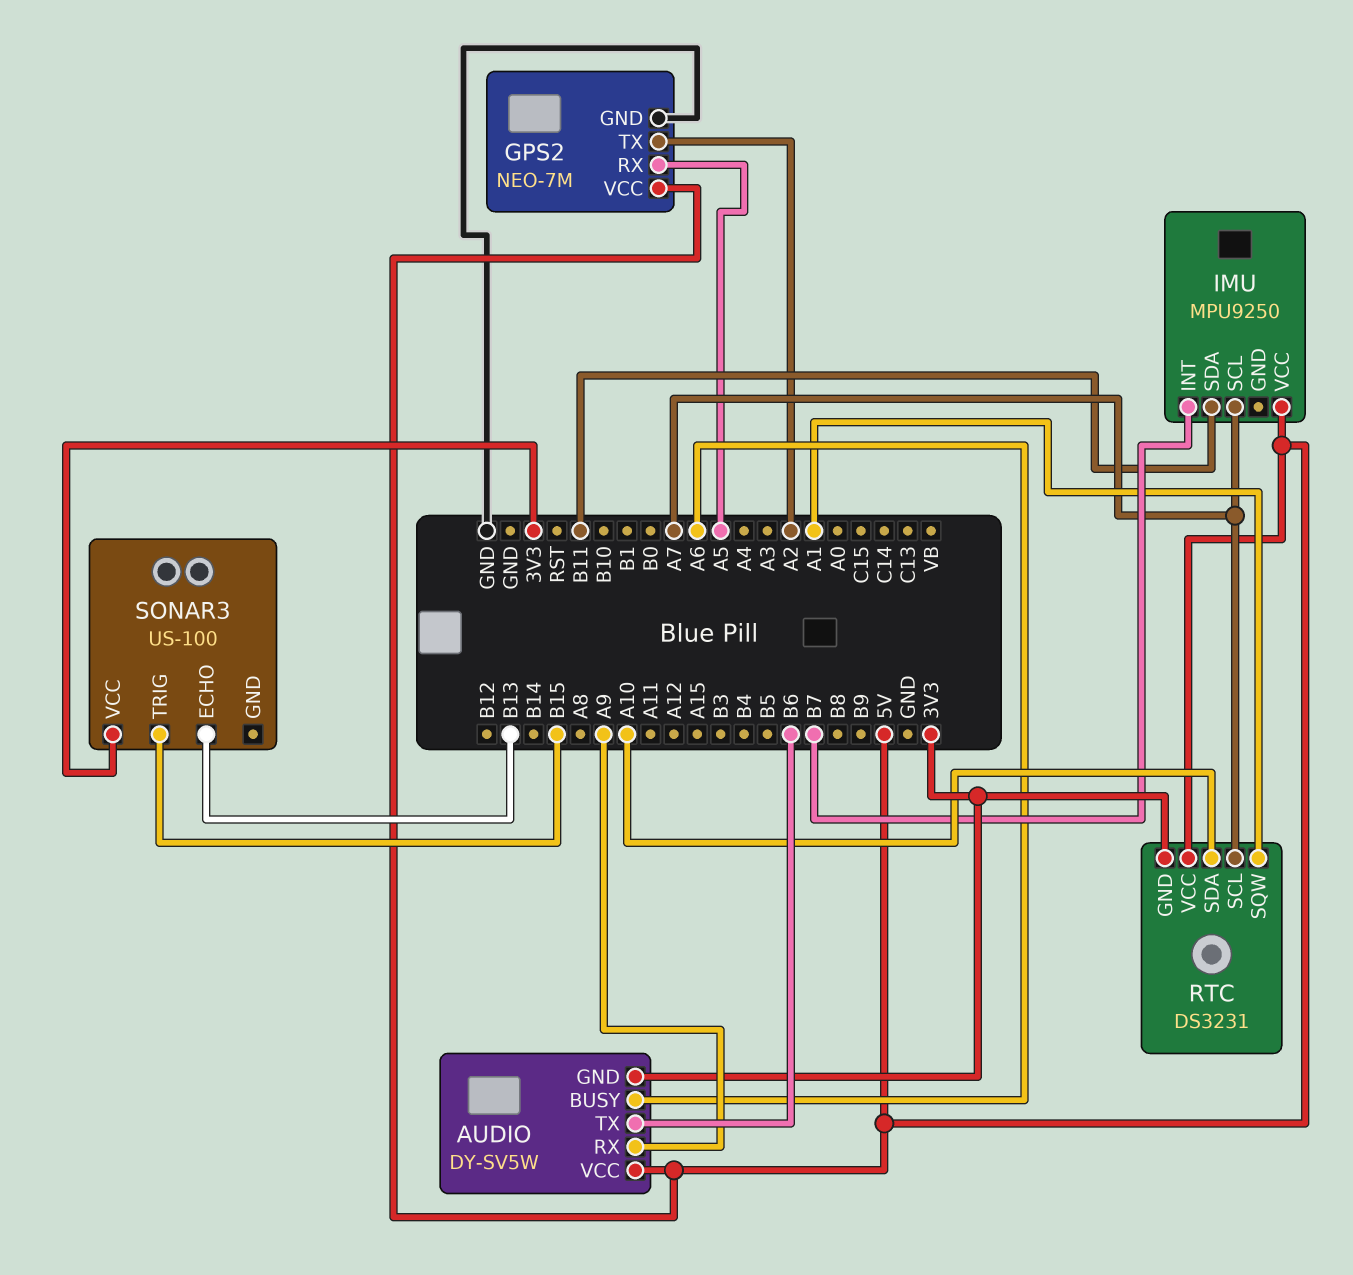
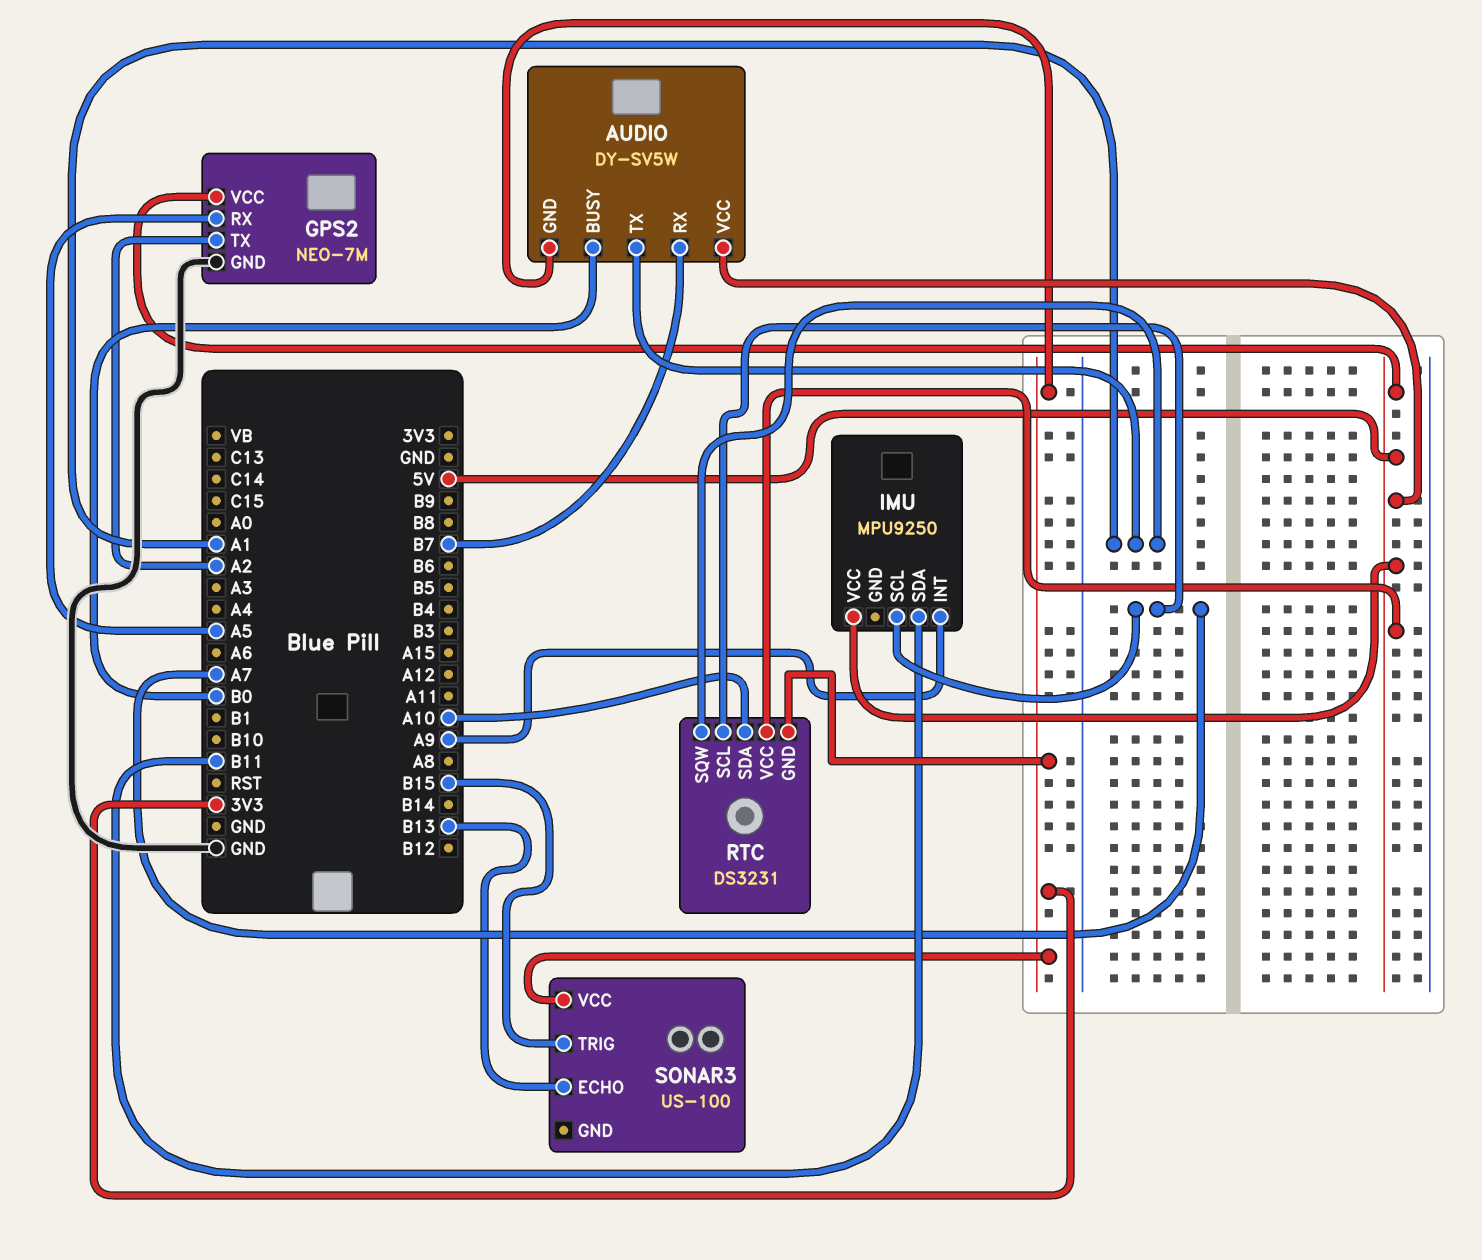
AUDIO pin BUSY: A6 -> B0
AUDIO pin RX: A9 -> B7
AUDIO pin TX: B6 -> A1
IMU pin INT: B7 -> A9

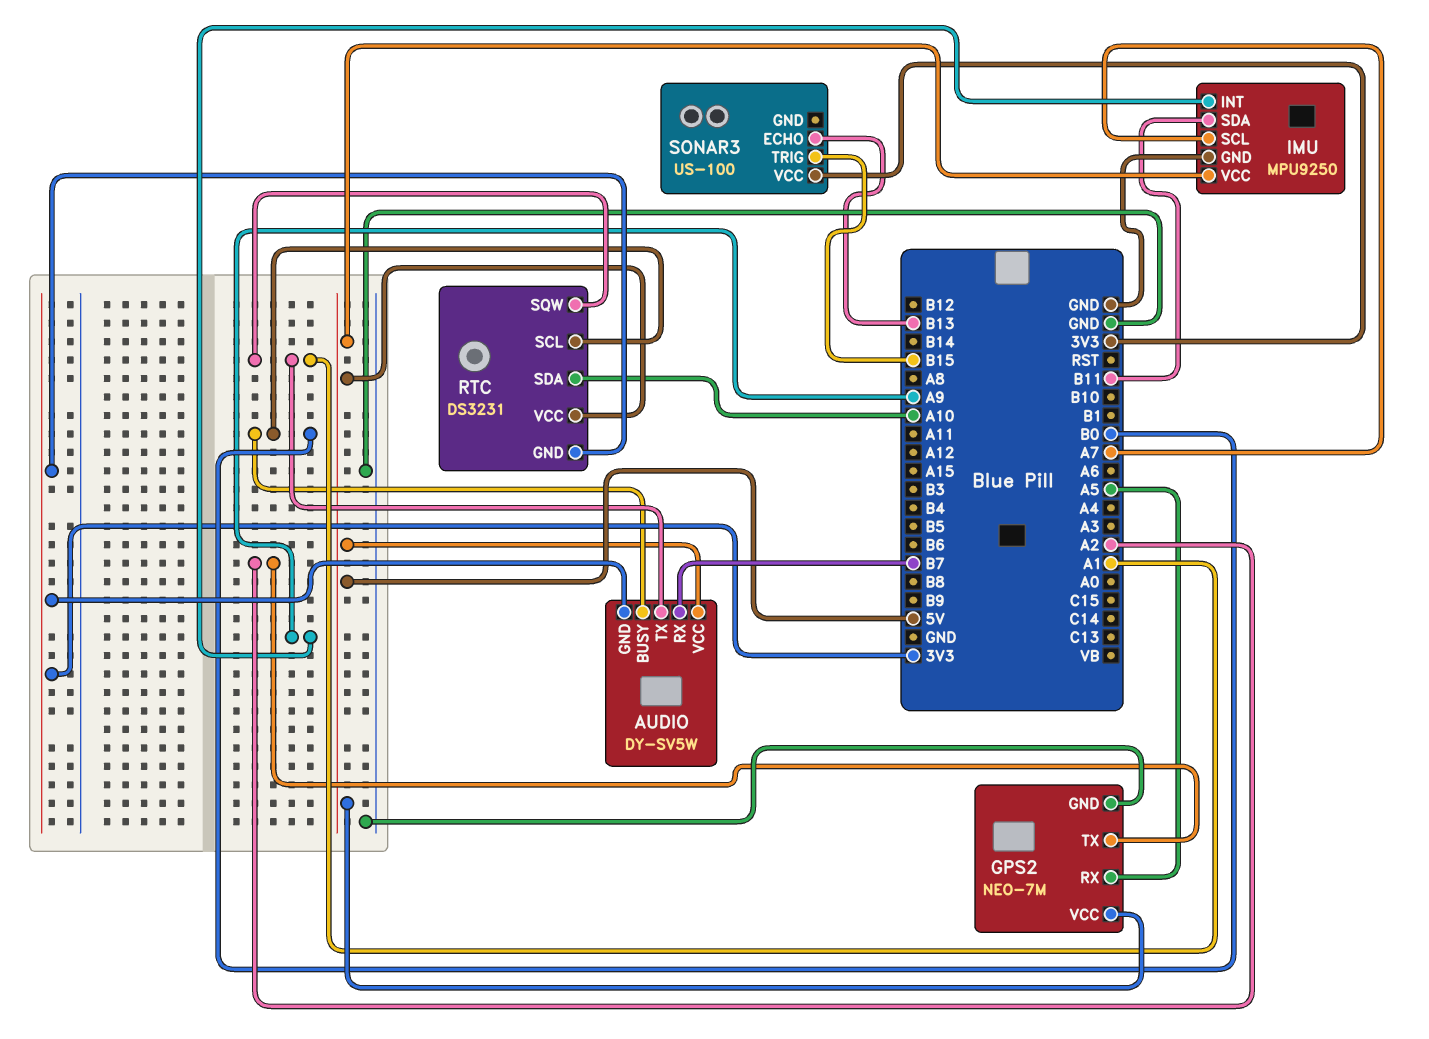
IMU pin GND: none -> GND
RTC pin SCL: A7 -> B0

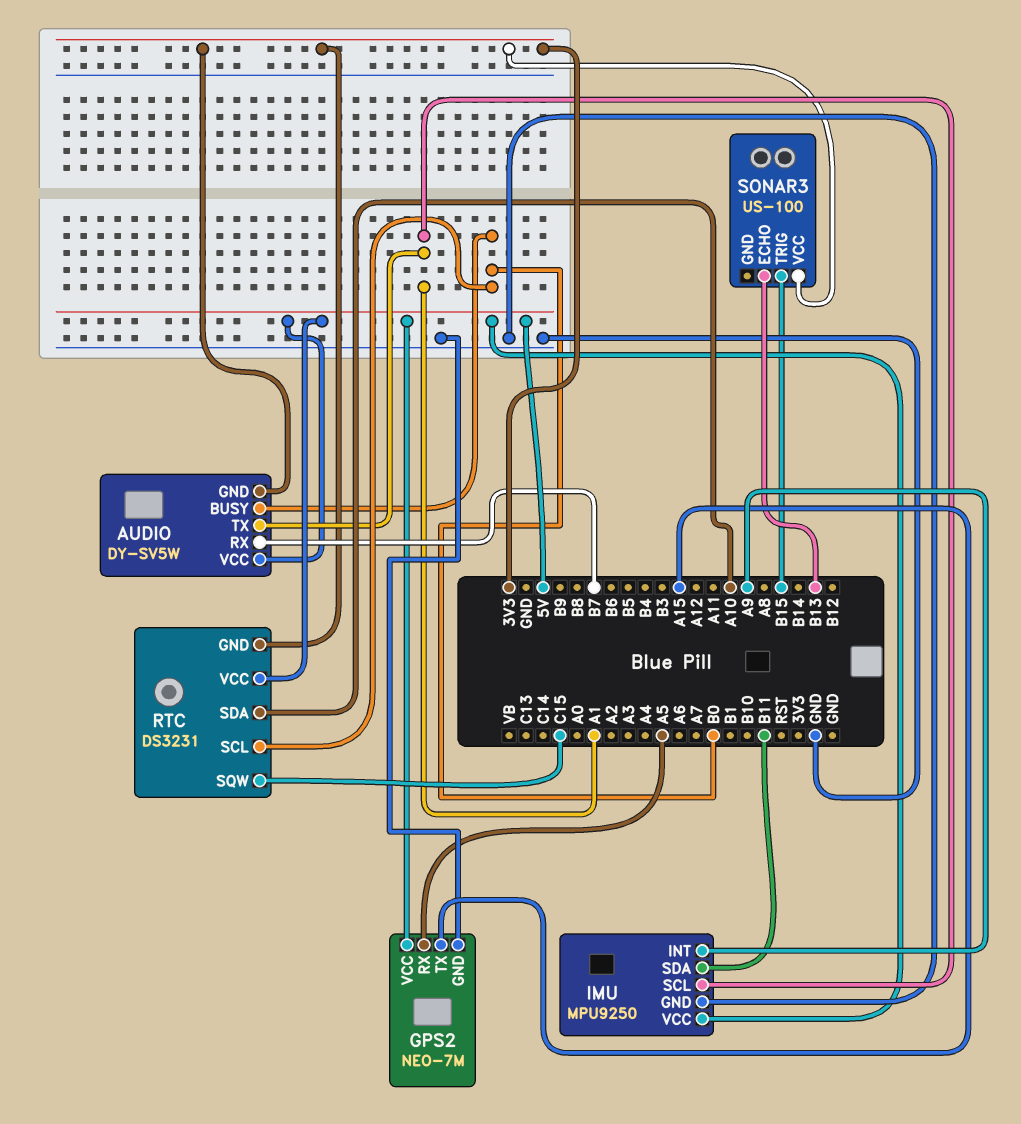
GPS2 pin TX: A2 -> A15
IMU pin SCL: A7 -> A1
RTC pin SQW: A1 -> C15

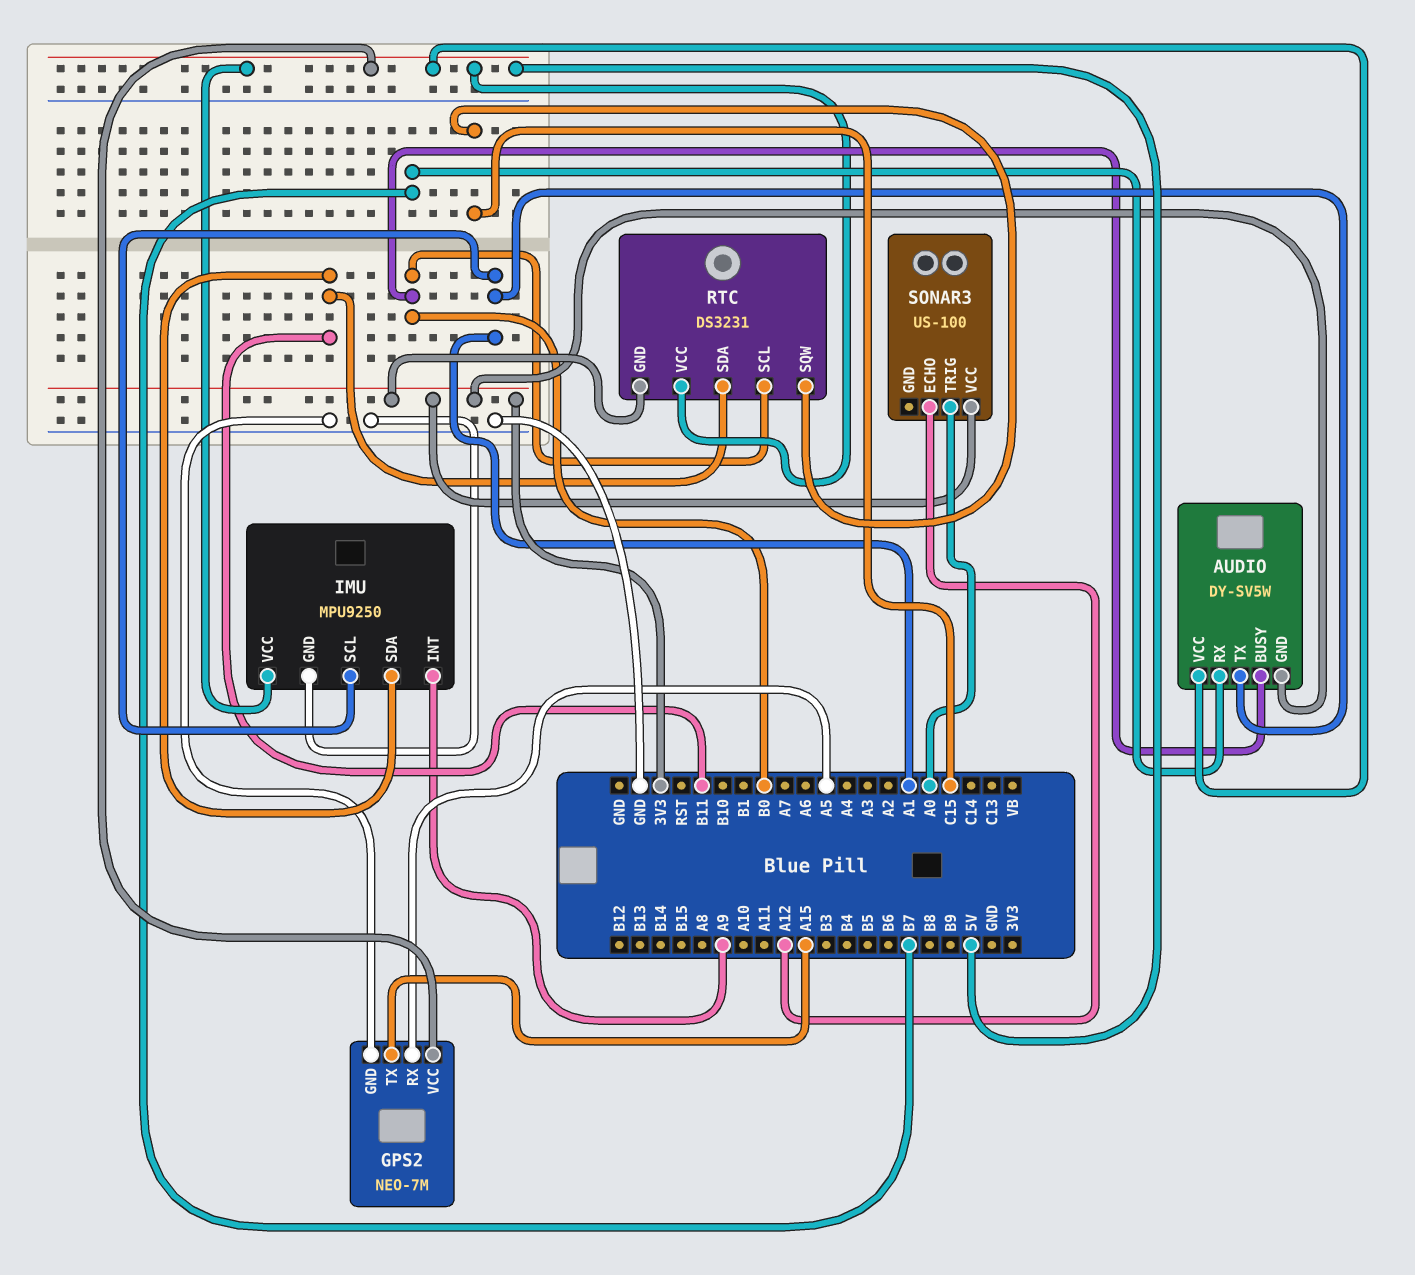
RTC pin SDA: A10 -> B11
SONAR3 pin ECHO: B13 -> A12
SONAR3 pin TRIG: B15 -> A0

